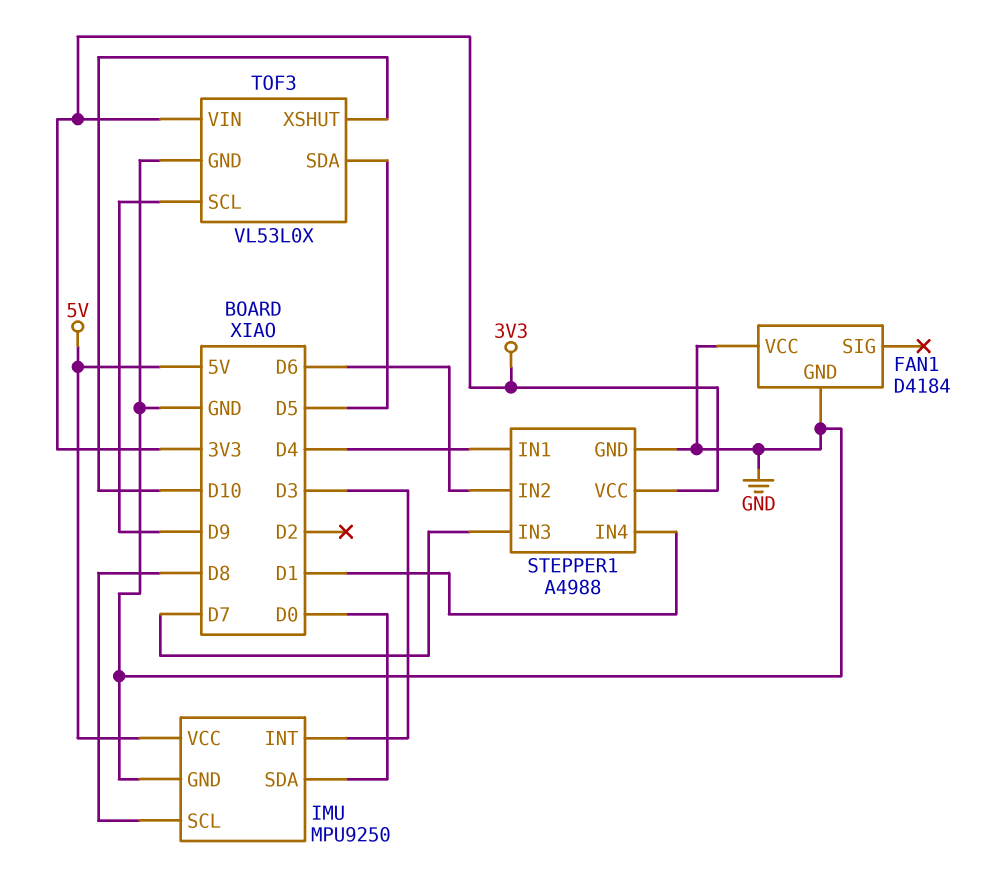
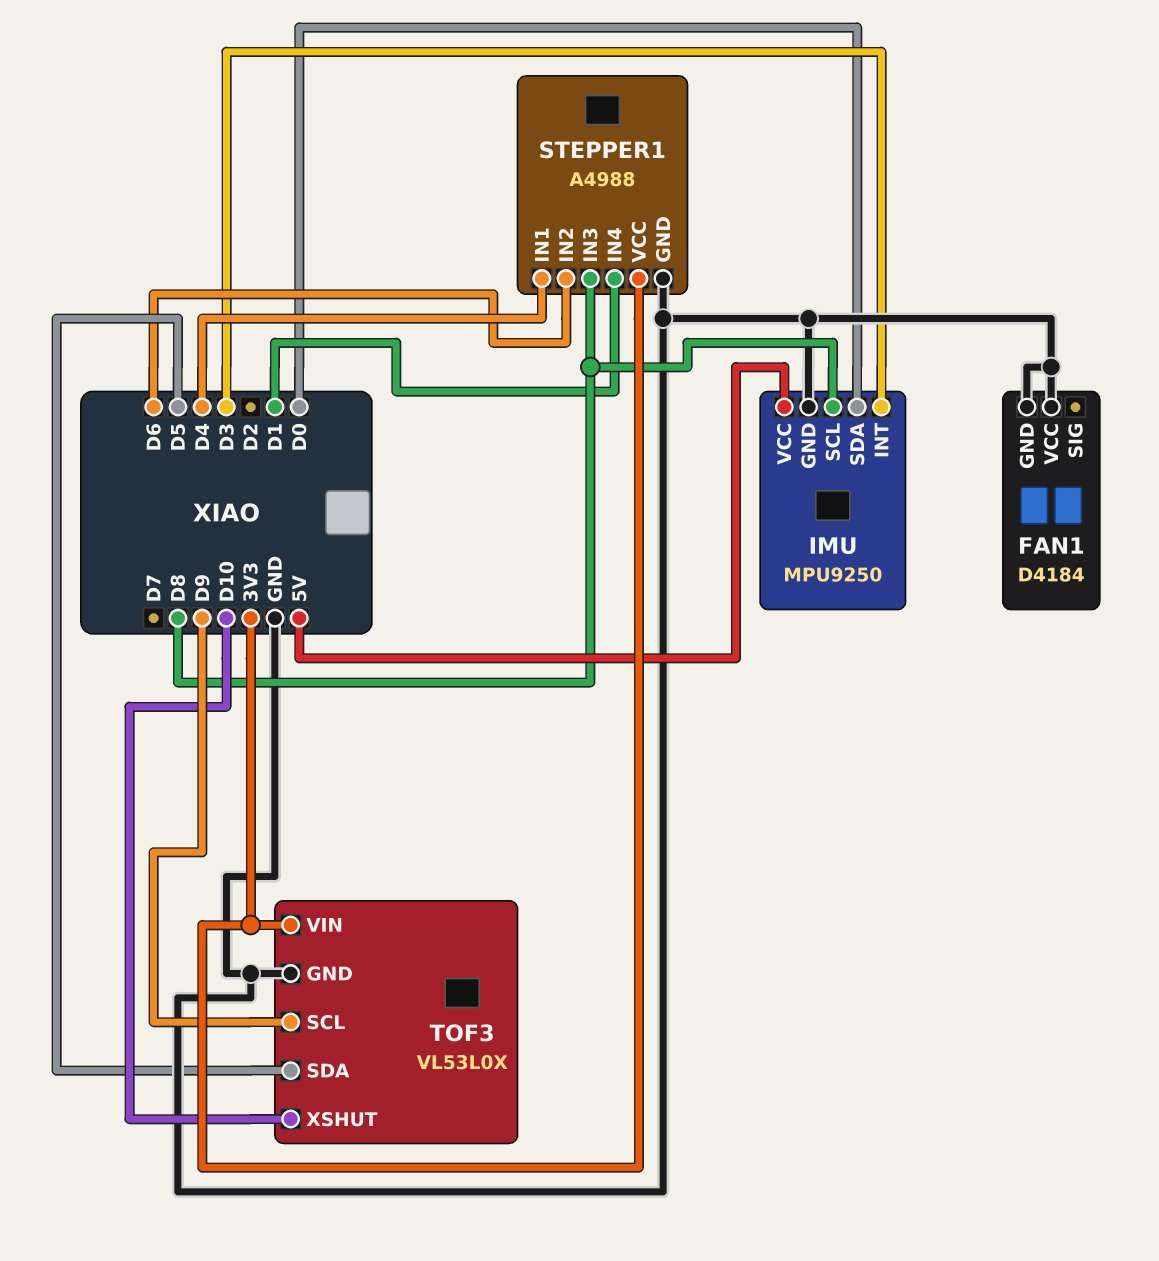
STEPPER1 pin IN3: D7 -> D8

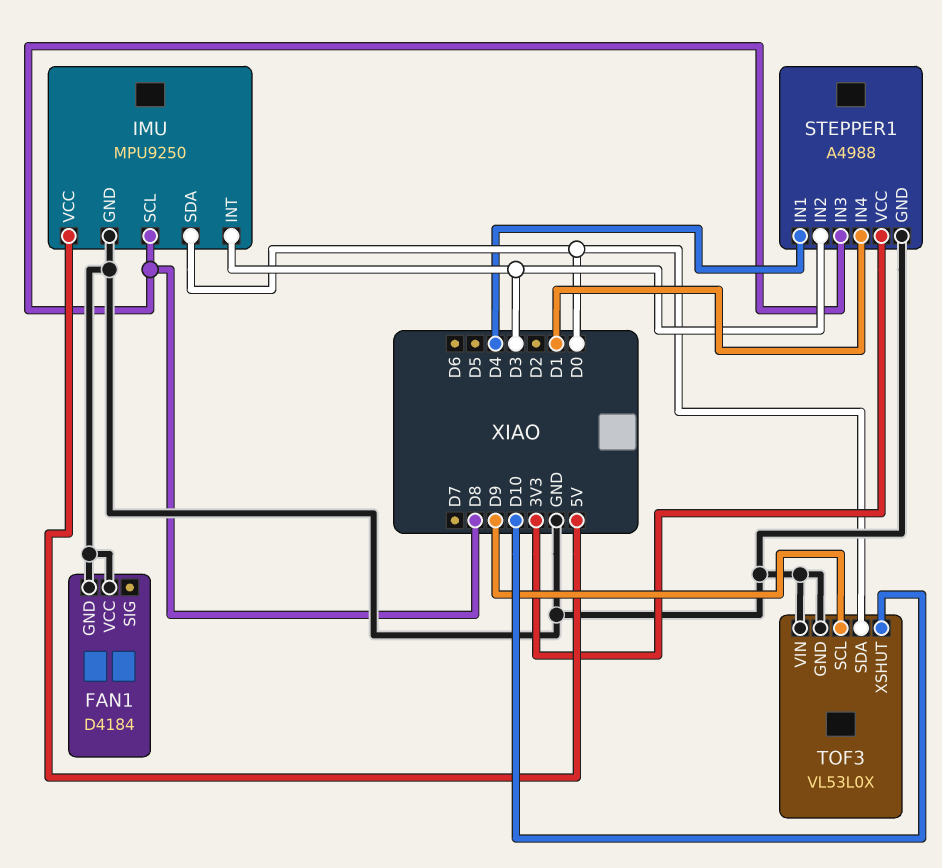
STEPPER1 pin IN2: D6 -> D3
TOF3 pin SDA: D5 -> D0
TOF3 pin VIN: 3V3 -> GND

